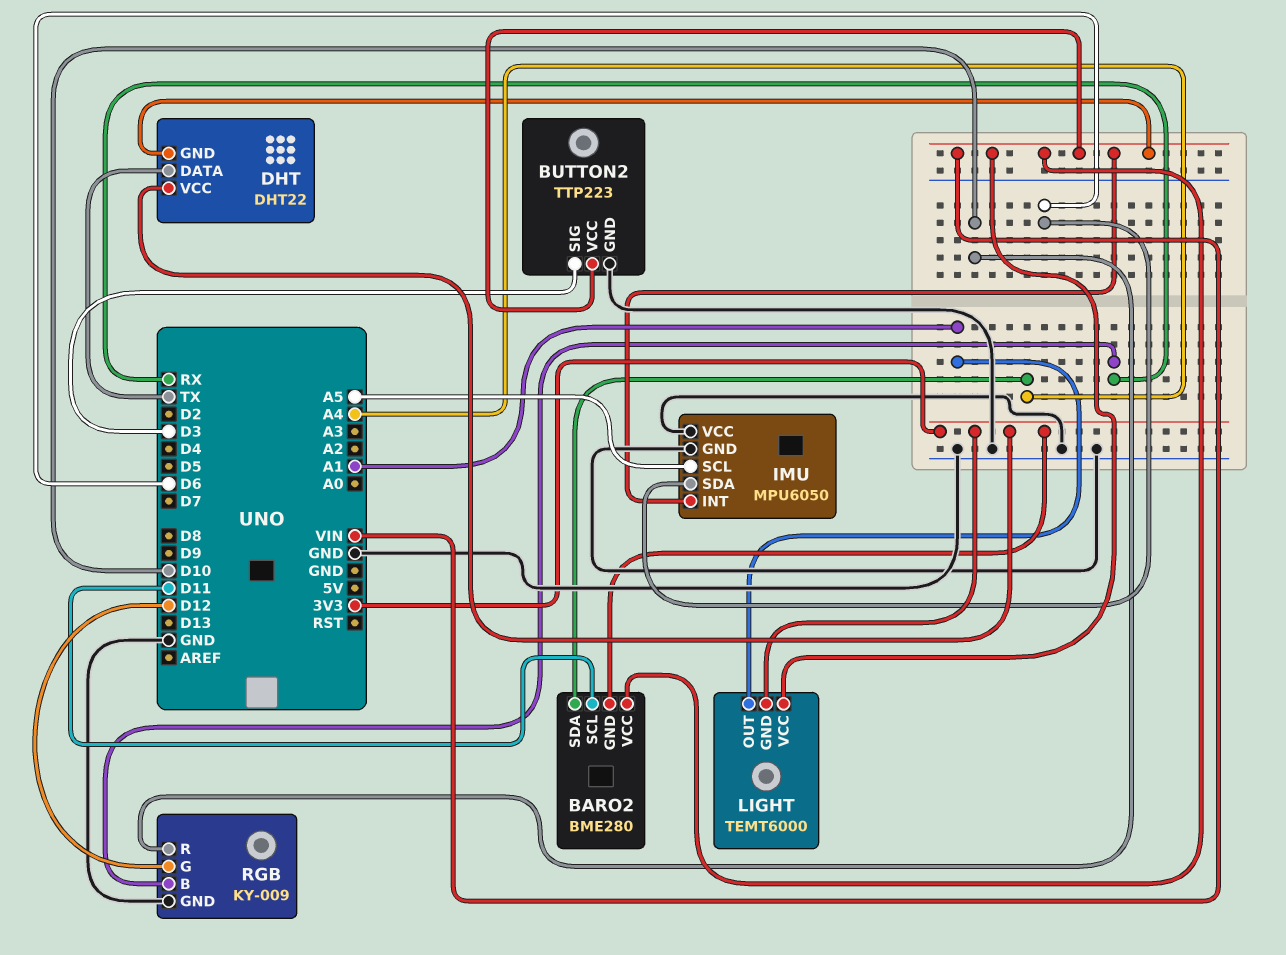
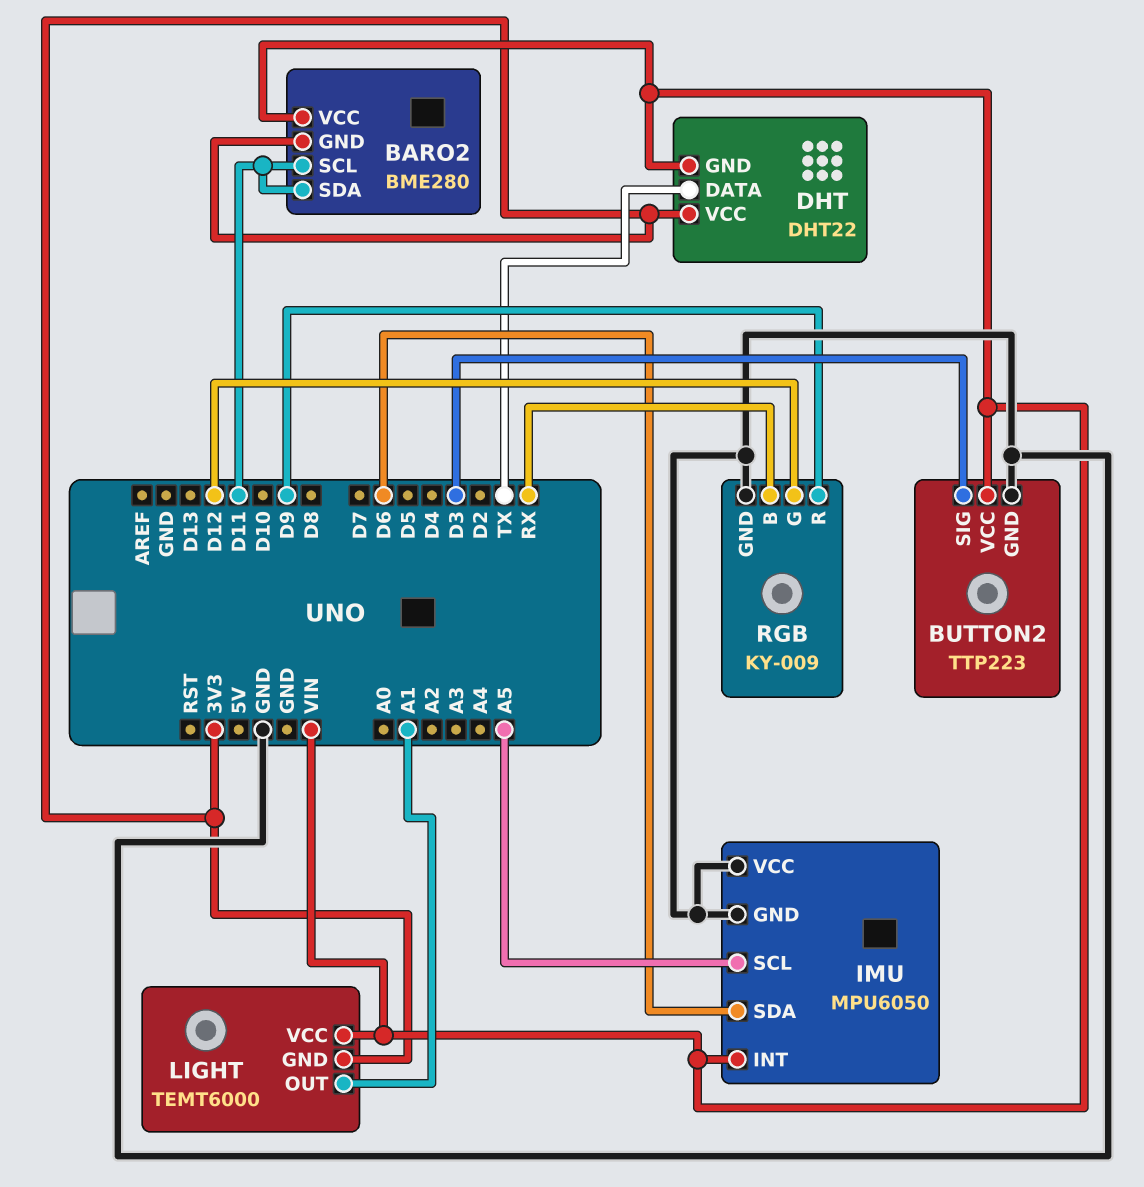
BARO2 pin SDA: A4 -> D11
RGB pin R: D10 -> D9

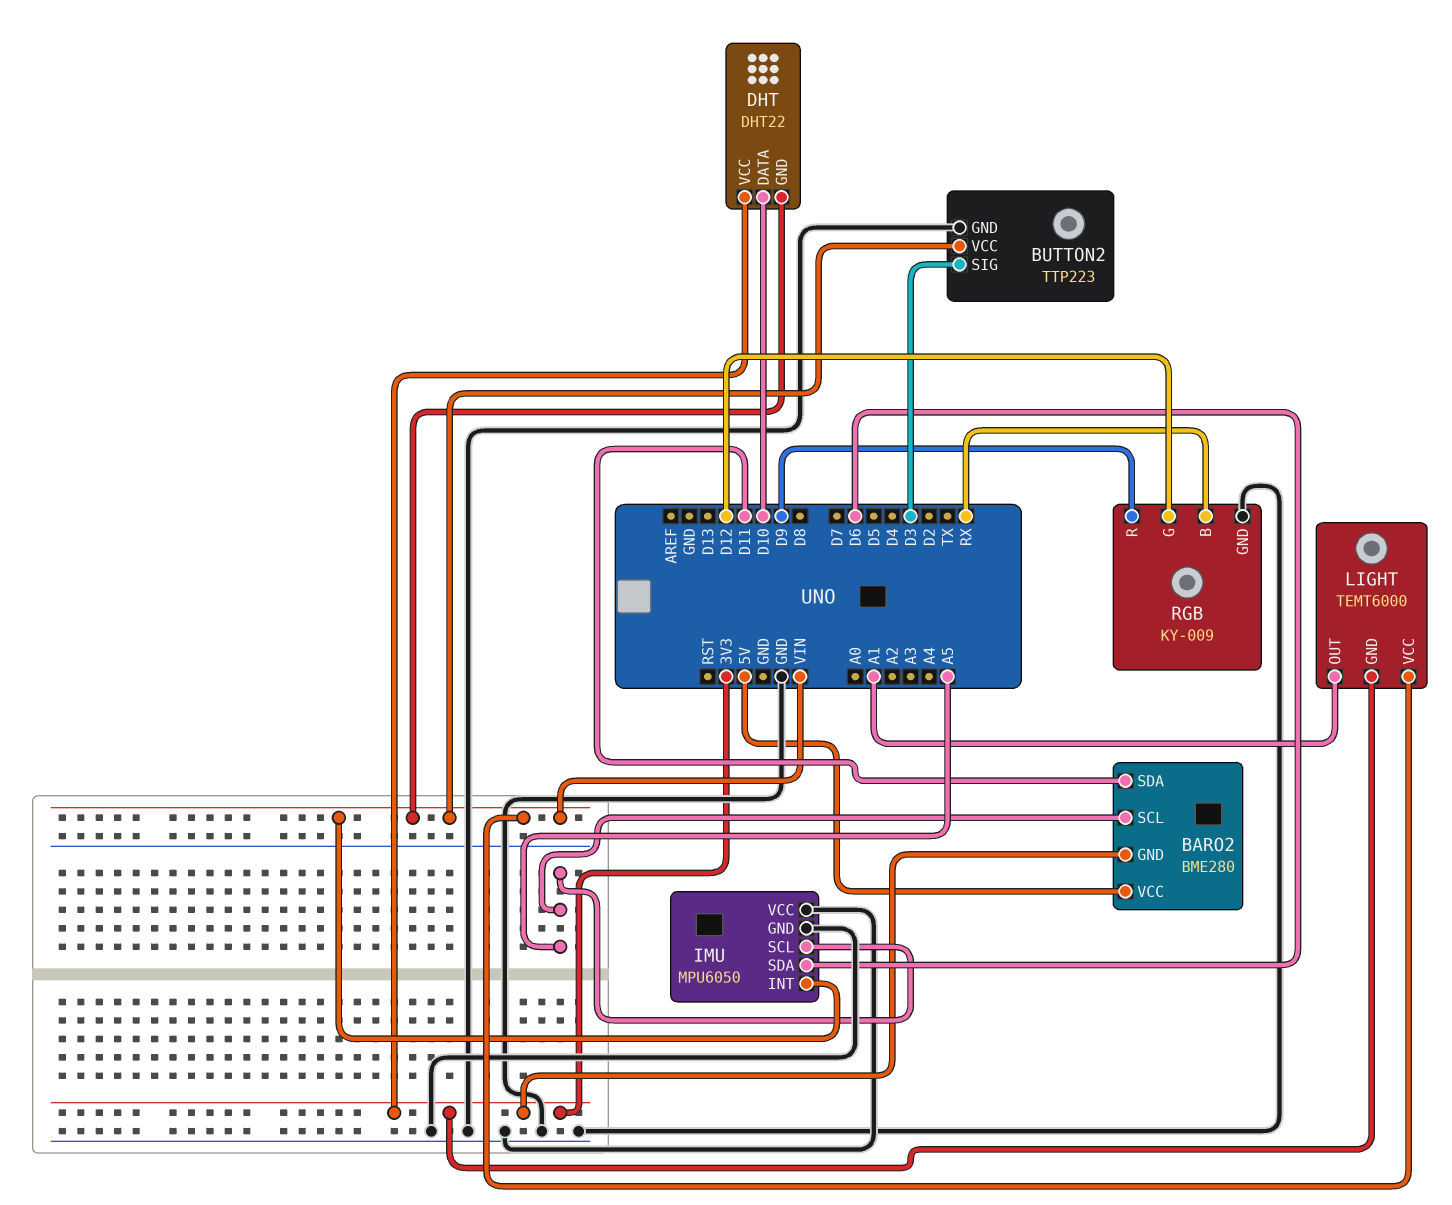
BARO2 pin SCL: D11 -> A5
BARO2 pin VCC: VIN -> 5V
DHT pin DATA: TX -> D10

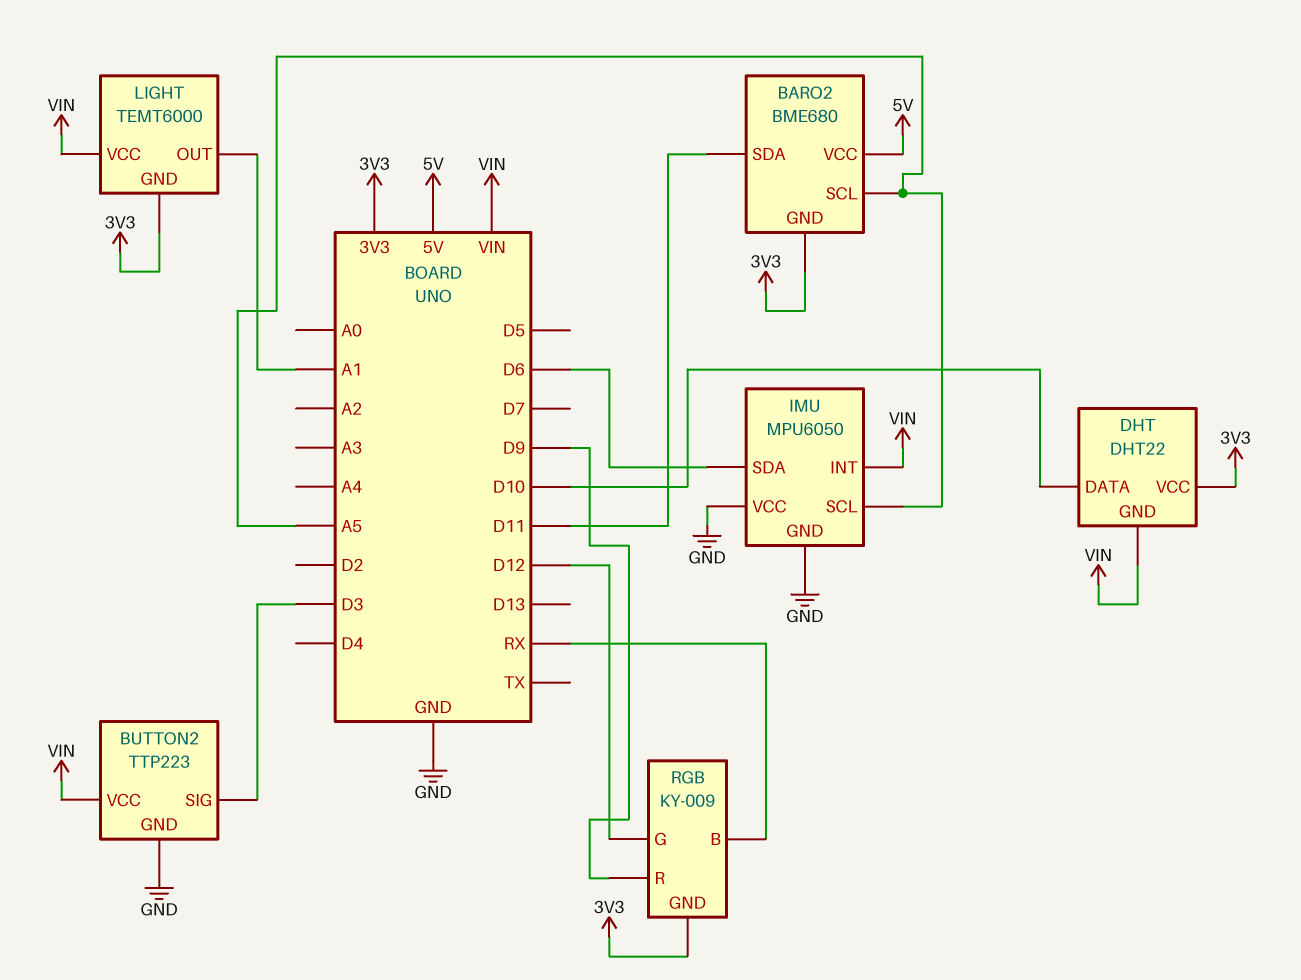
BARO2: BME280 -> BME680
RGB pin GND: GND -> 3V3

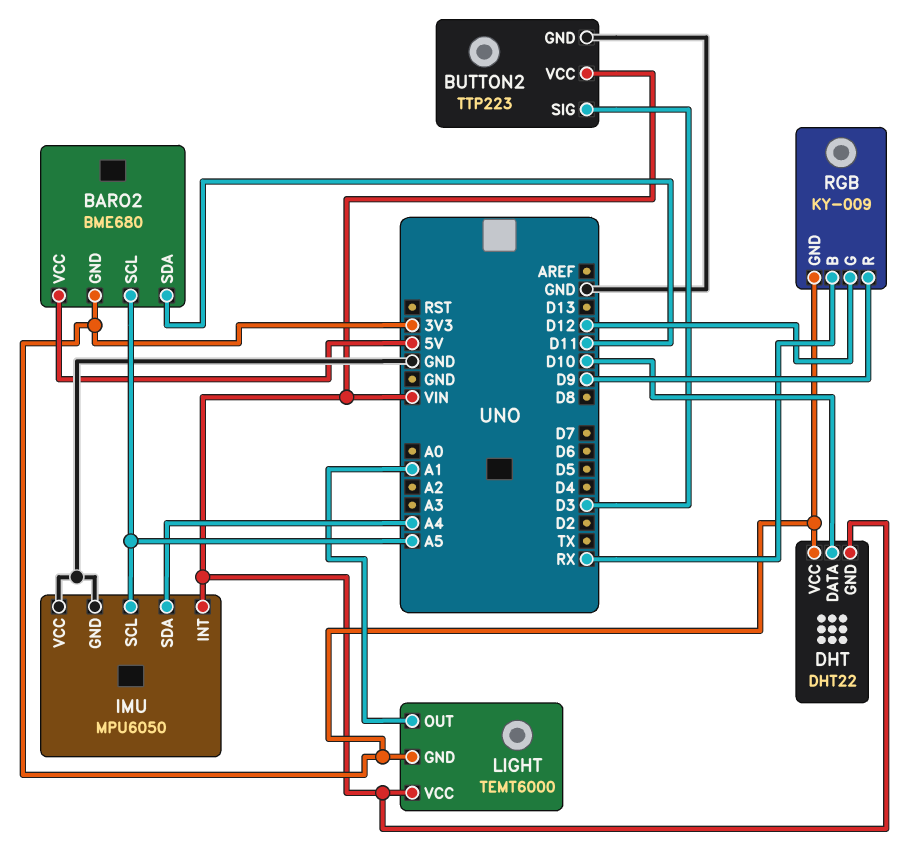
IMU pin SDA: D6 -> A4

